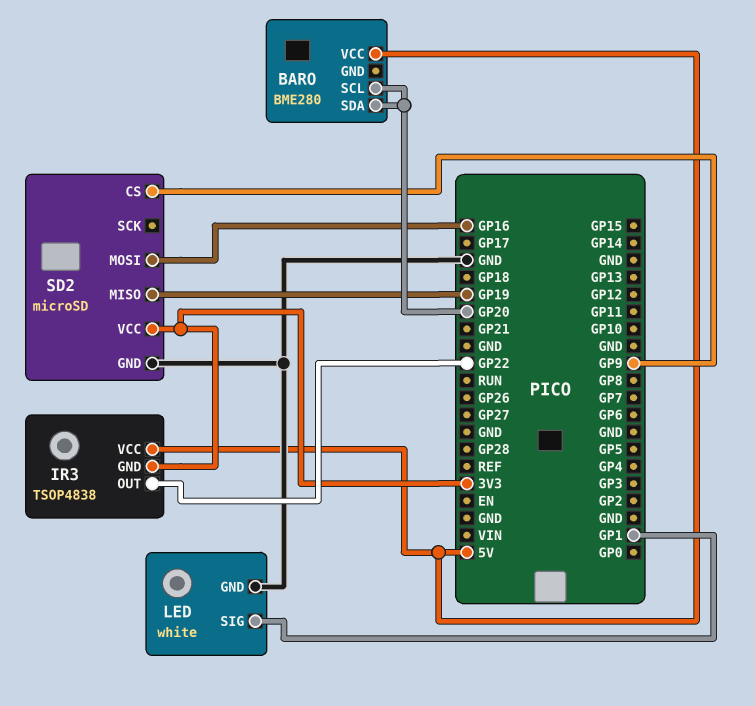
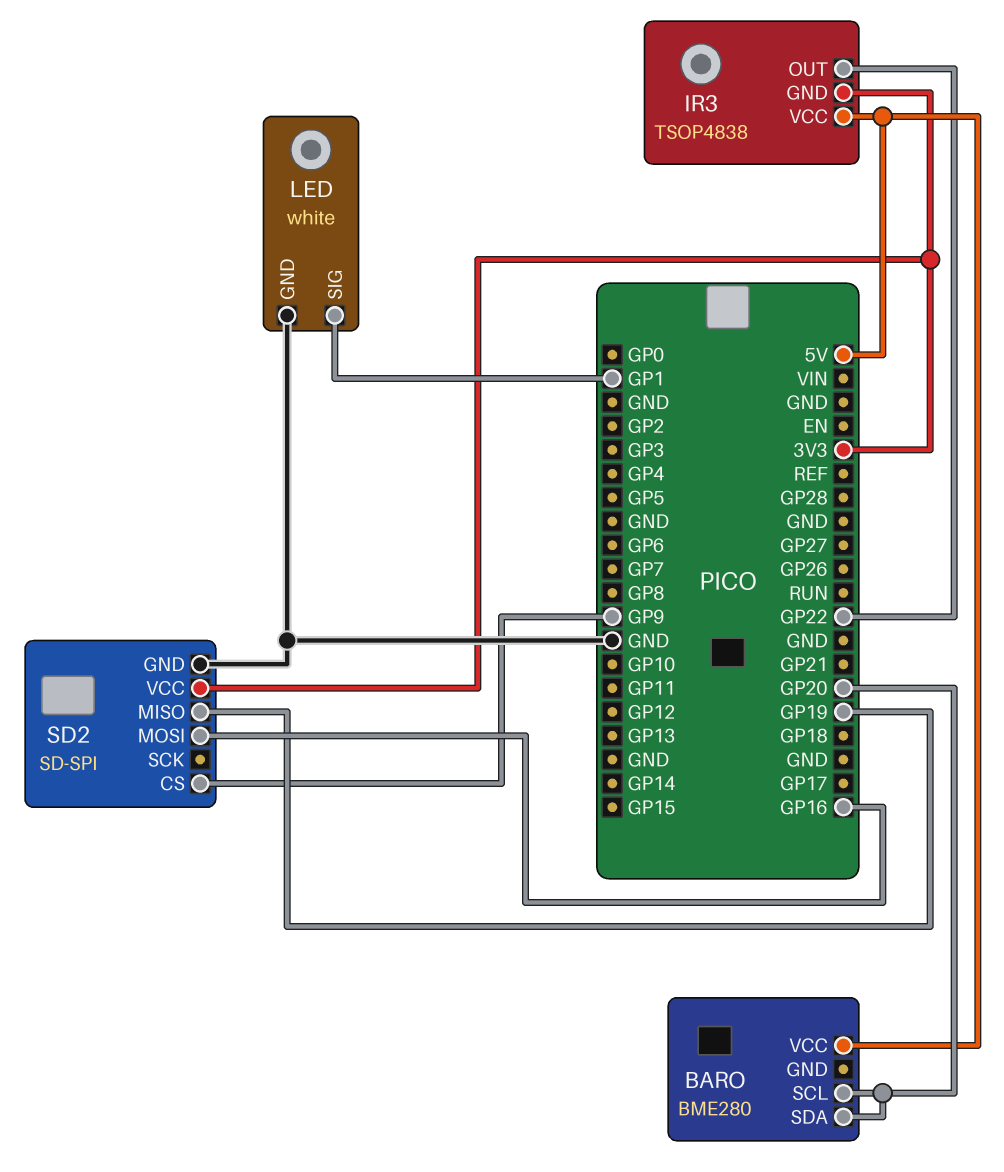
SD2: microSD -> SD-SPI

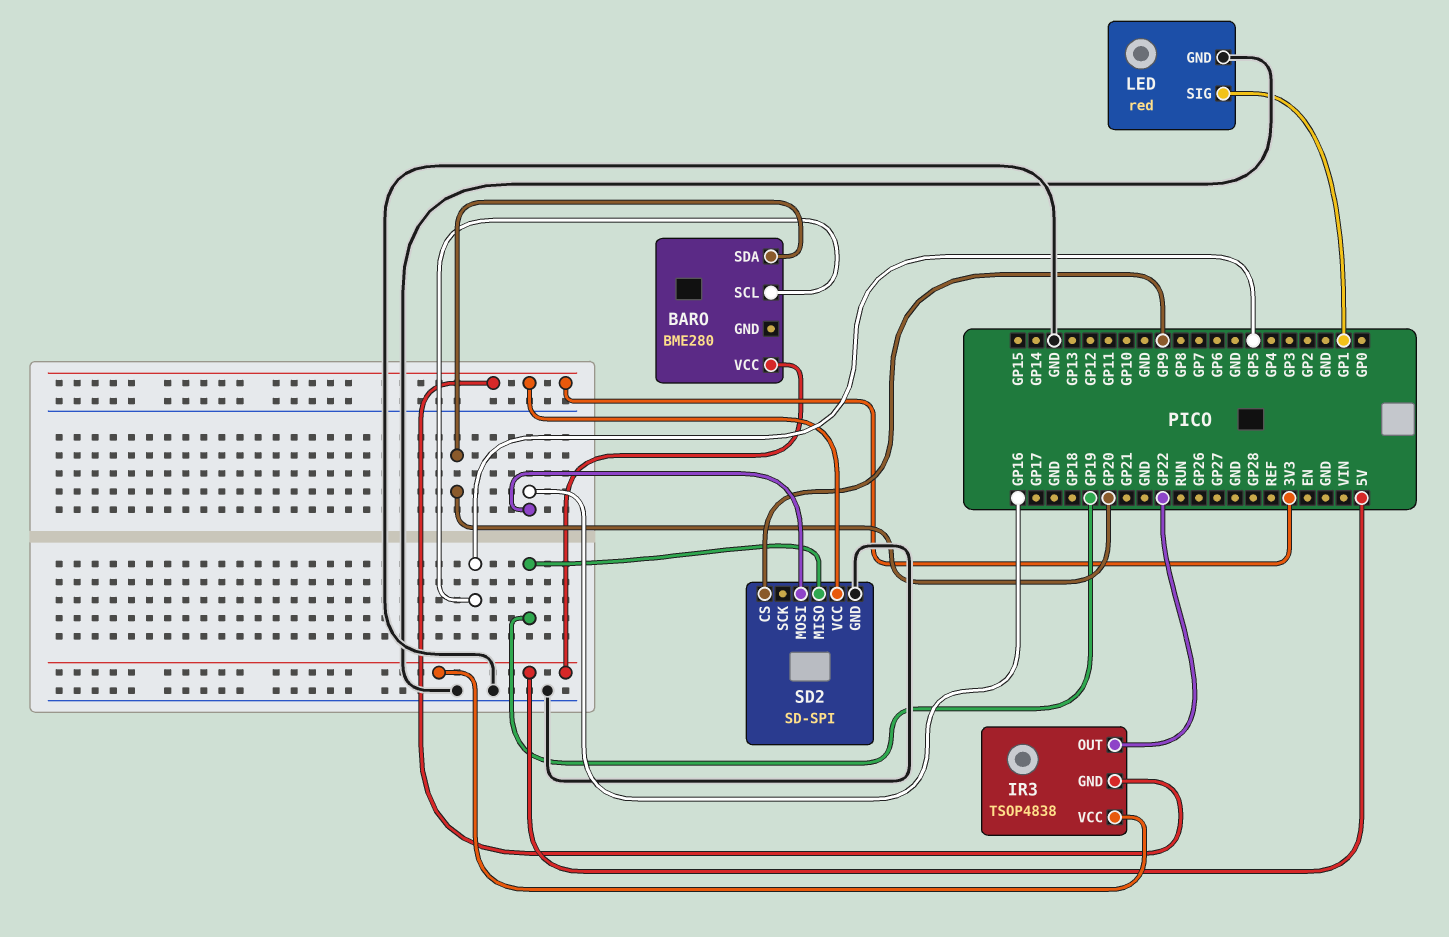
BARO pin SCL: GP20 -> GP5
LED: white -> red

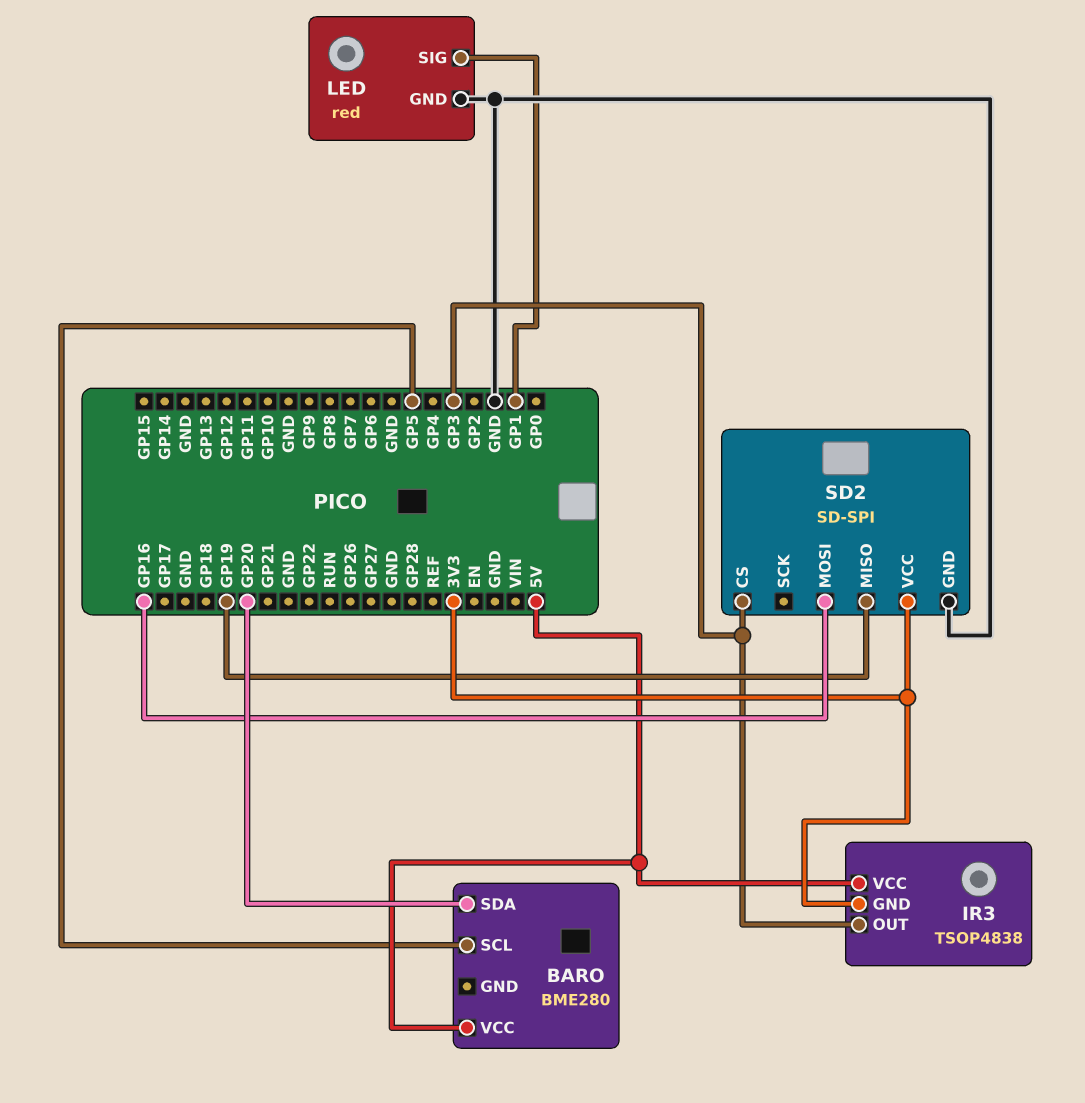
IR3 pin OUT: GP22 -> GP3
SD2 pin CS: GP9 -> GP3

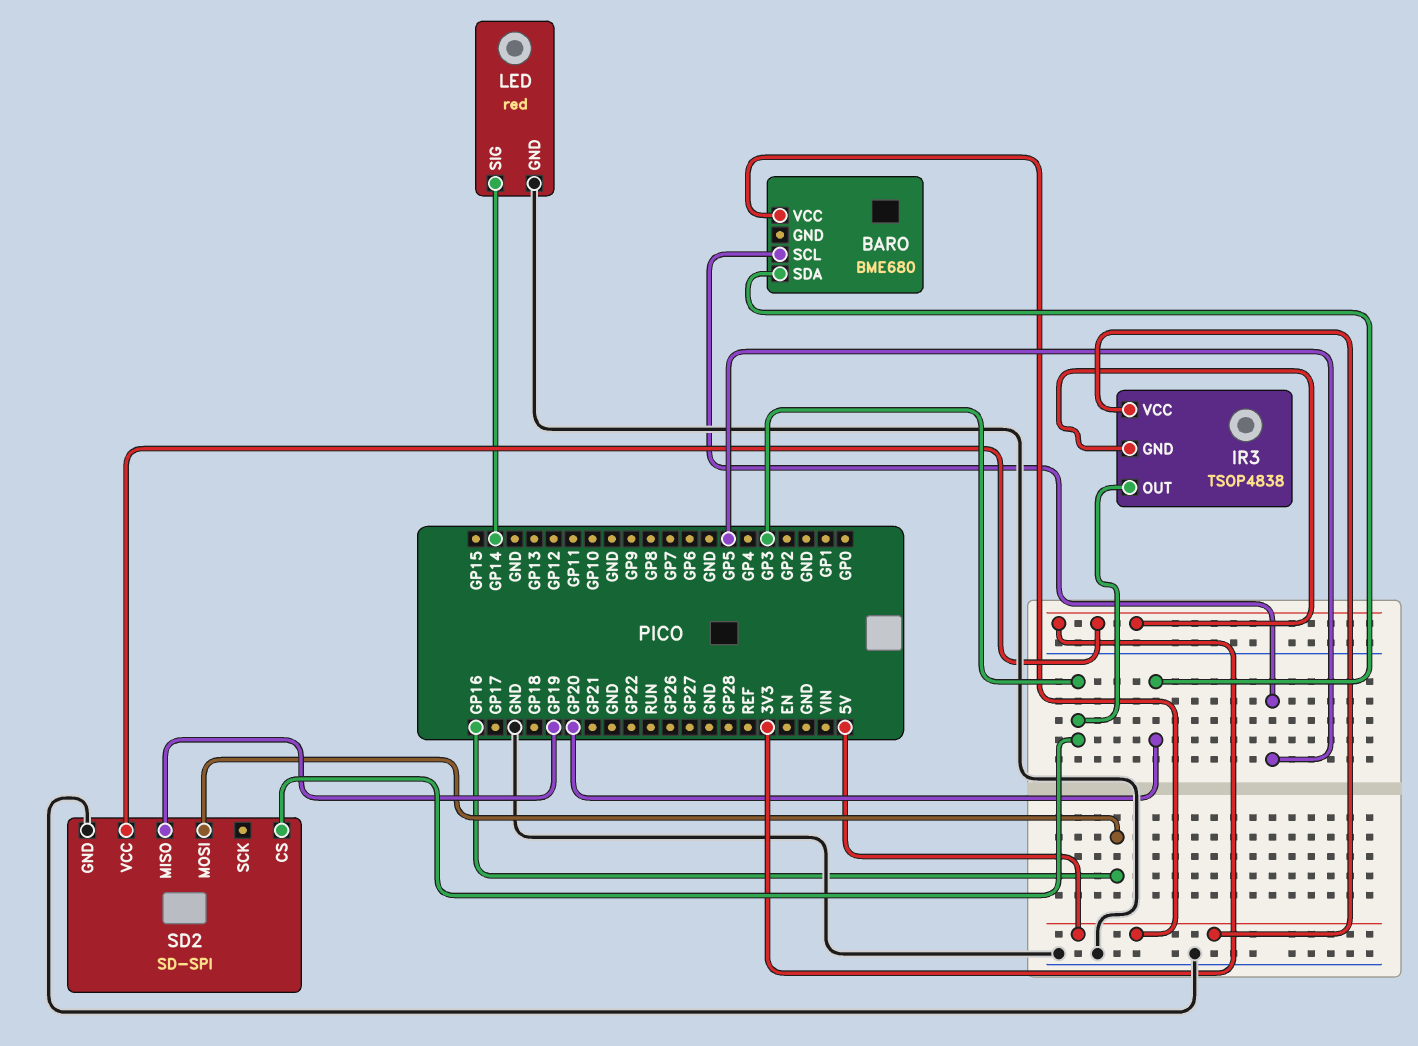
BARO: BME280 -> BME680
LED pin SIG: GP1 -> GP14

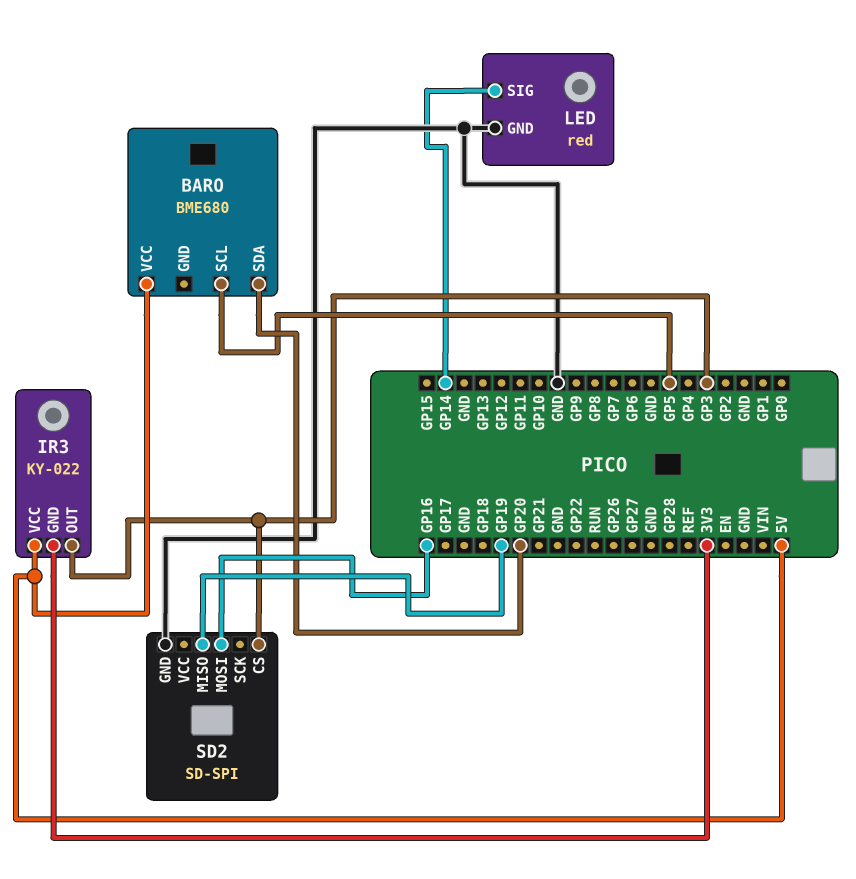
IR3: TSOP4838 -> KY-022
SD2 pin VCC: 3V3 -> none

